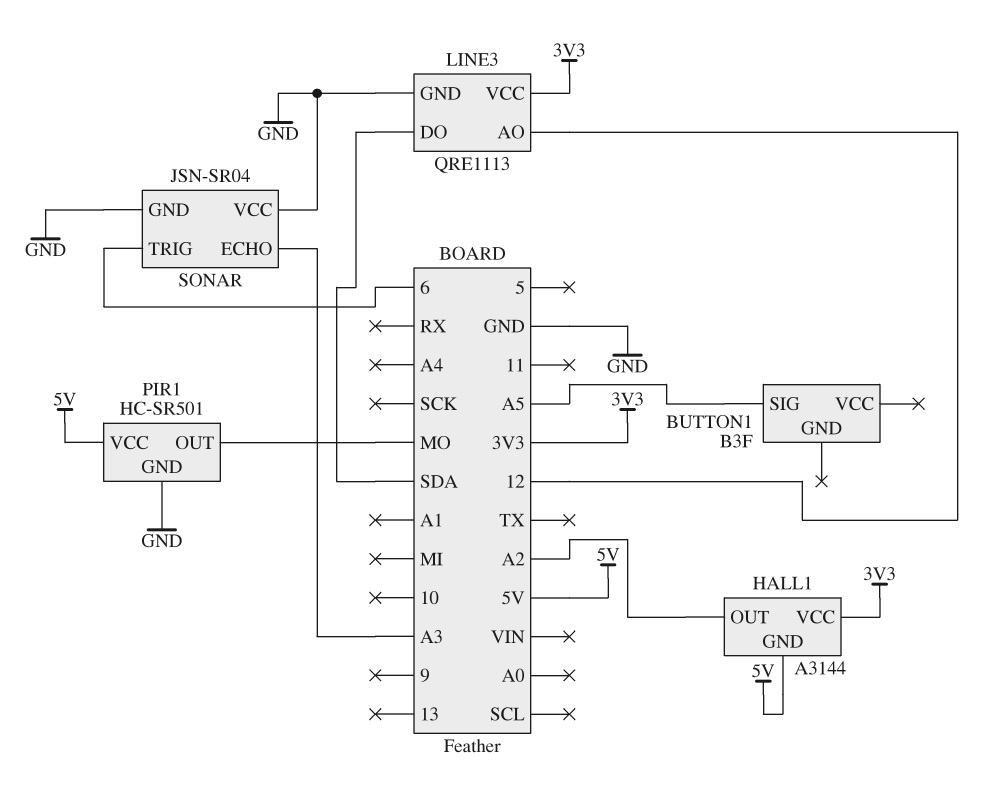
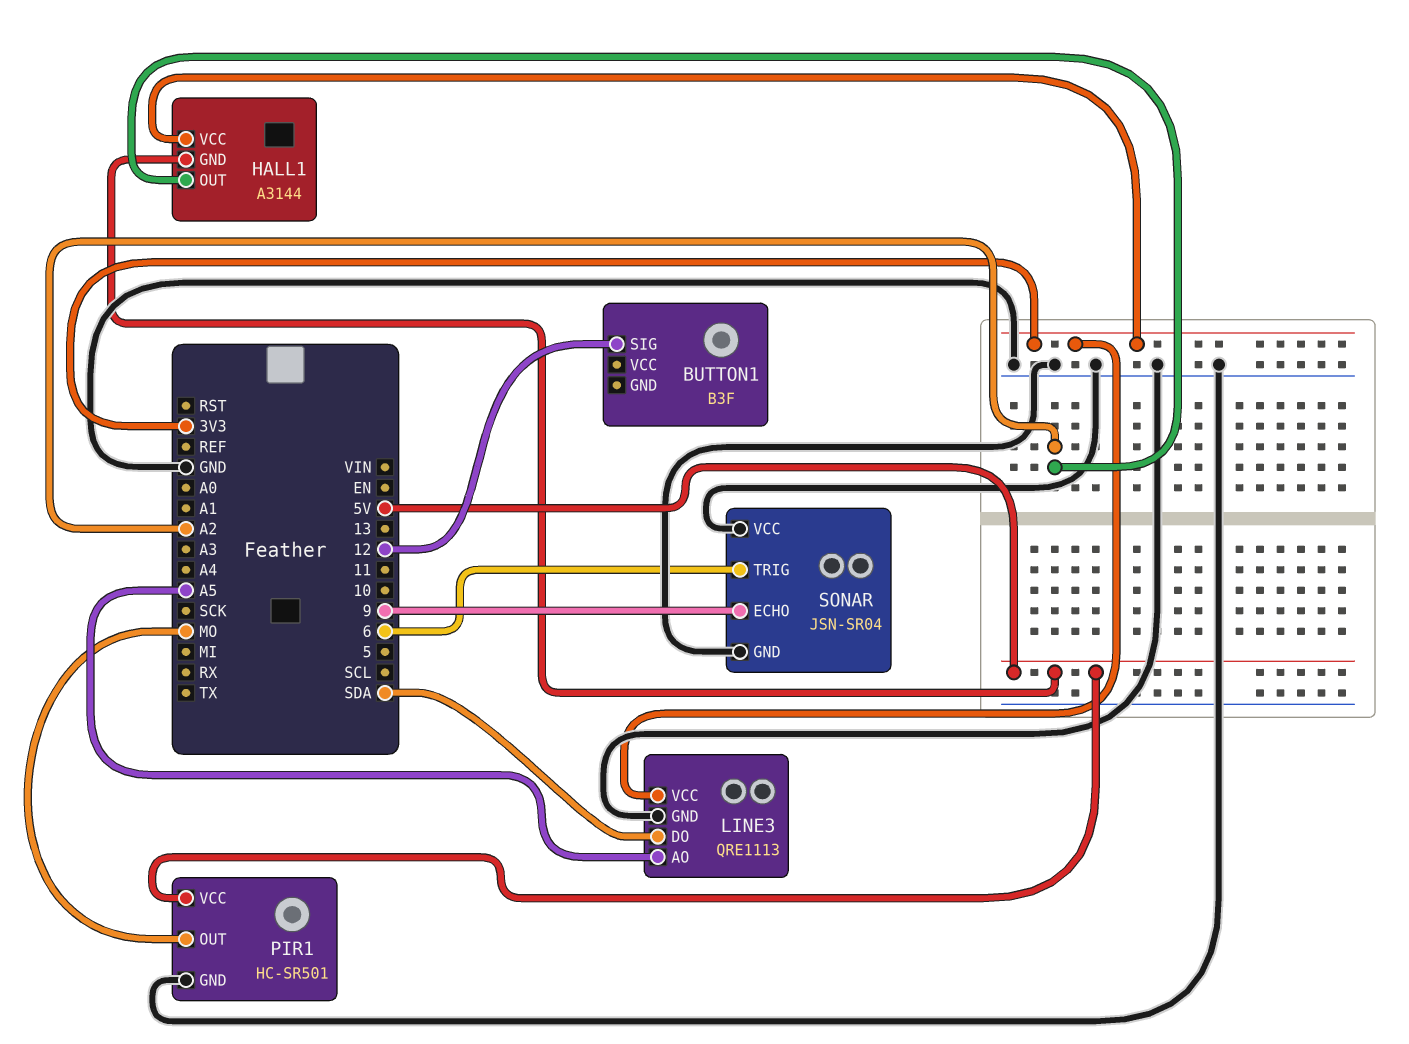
BUTTON1 pin SIG: A5 -> 12
LINE3 pin AO: 12 -> A5
SONAR pin ECHO: A3 -> 9

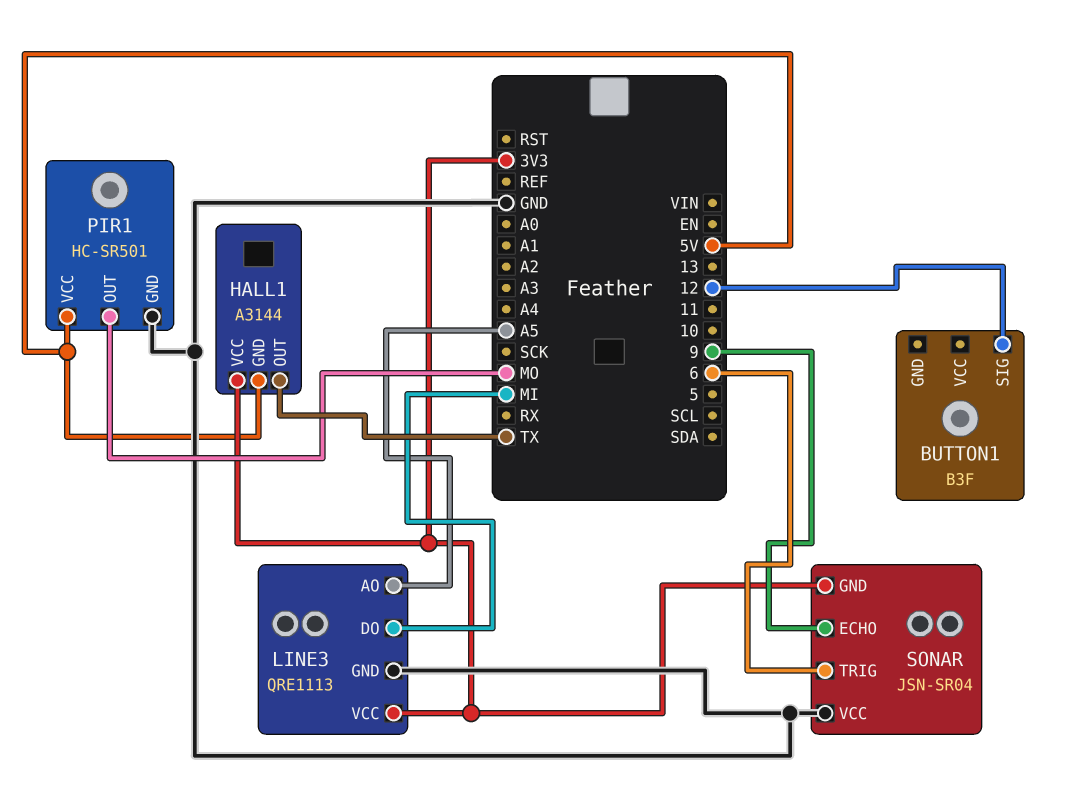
HALL1 pin OUT: A2 -> TX
LINE3 pin DO: SDA -> MI
SONAR pin GND: GND -> 3V3

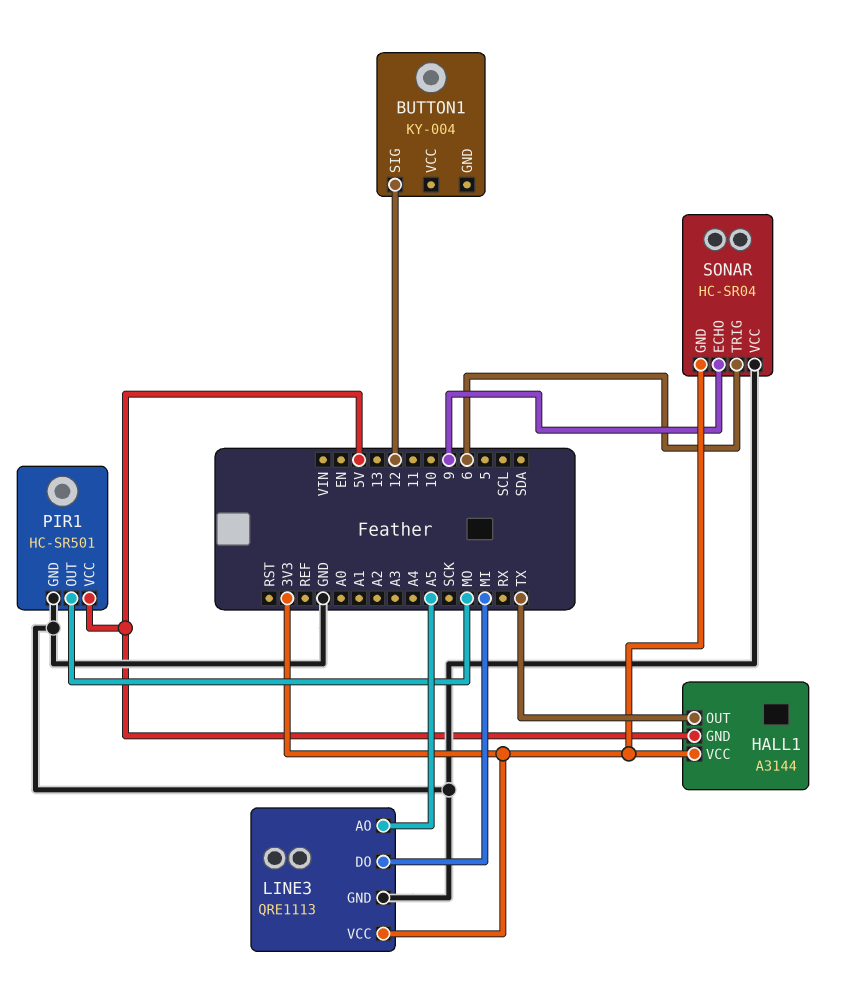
BUTTON1: B3F -> KY-004
SONAR: JSN-SR04 -> HC-SR04

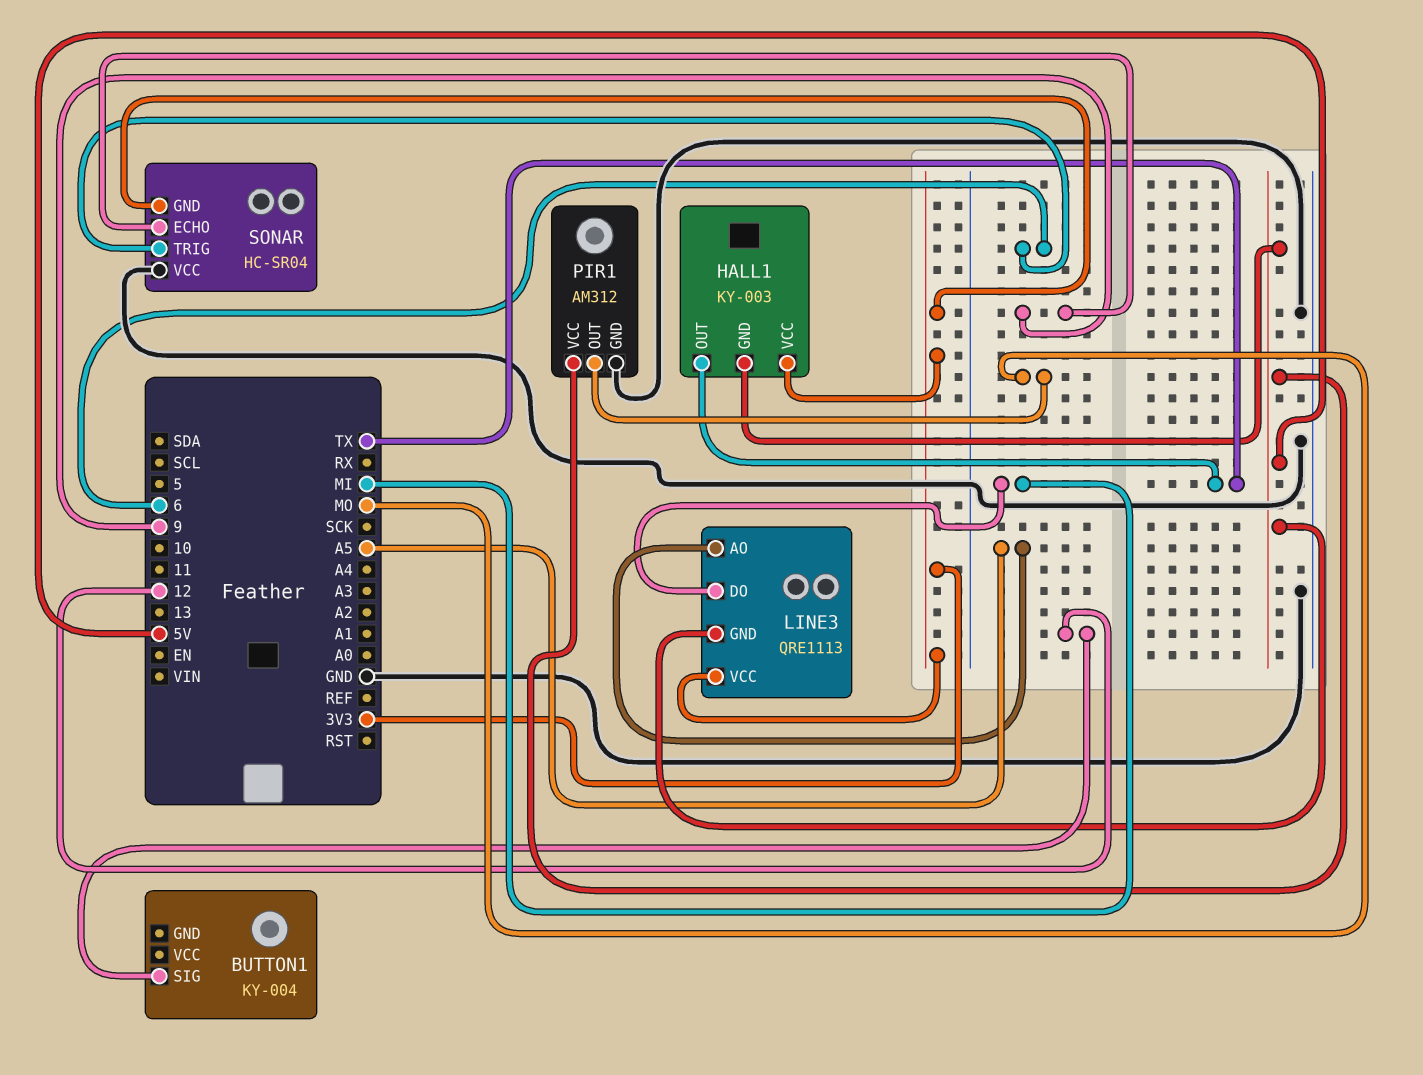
HALL1: A3144 -> KY-003
LINE3 pin GND: GND -> 5V
PIR1: HC-SR501 -> AM312

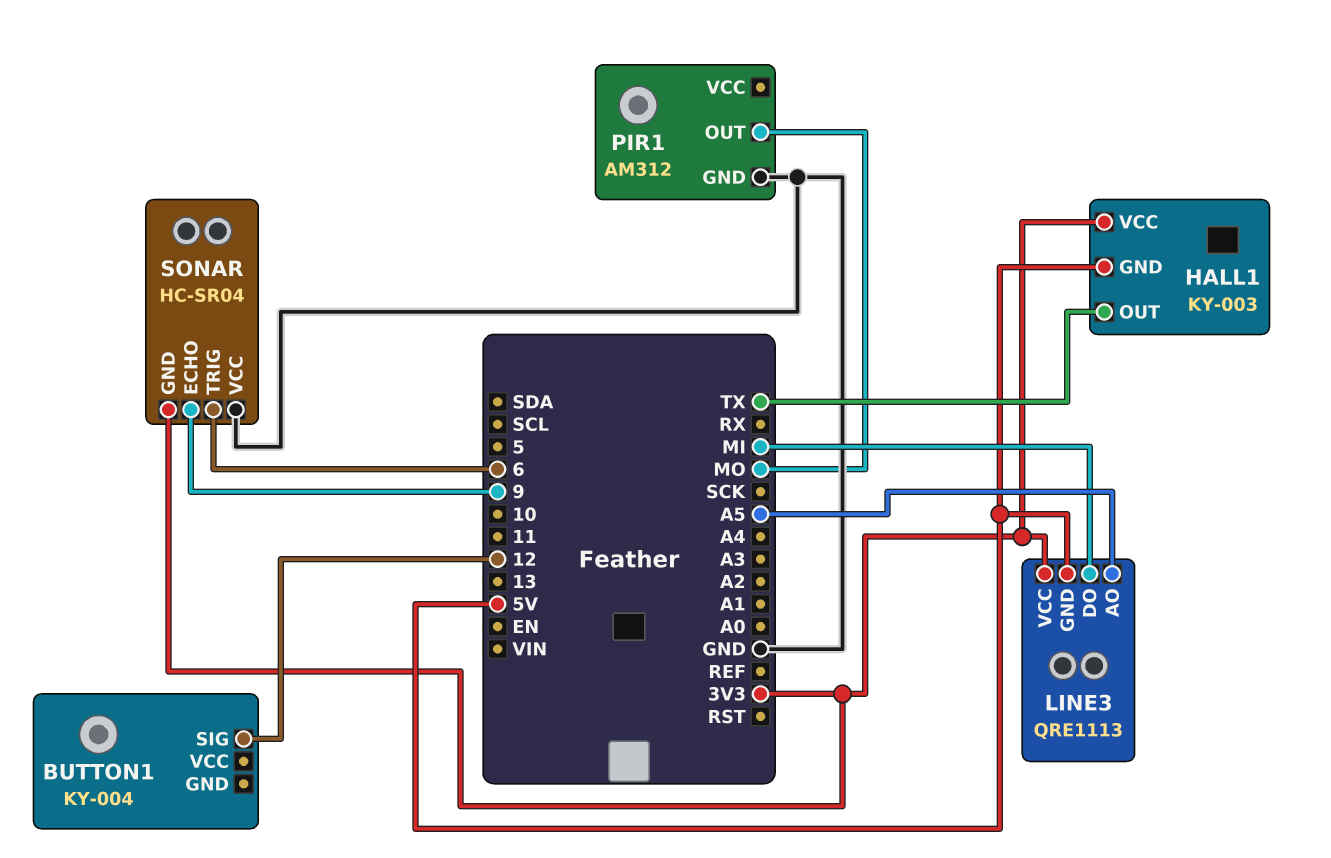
PIR1 pin VCC: 5V -> none

